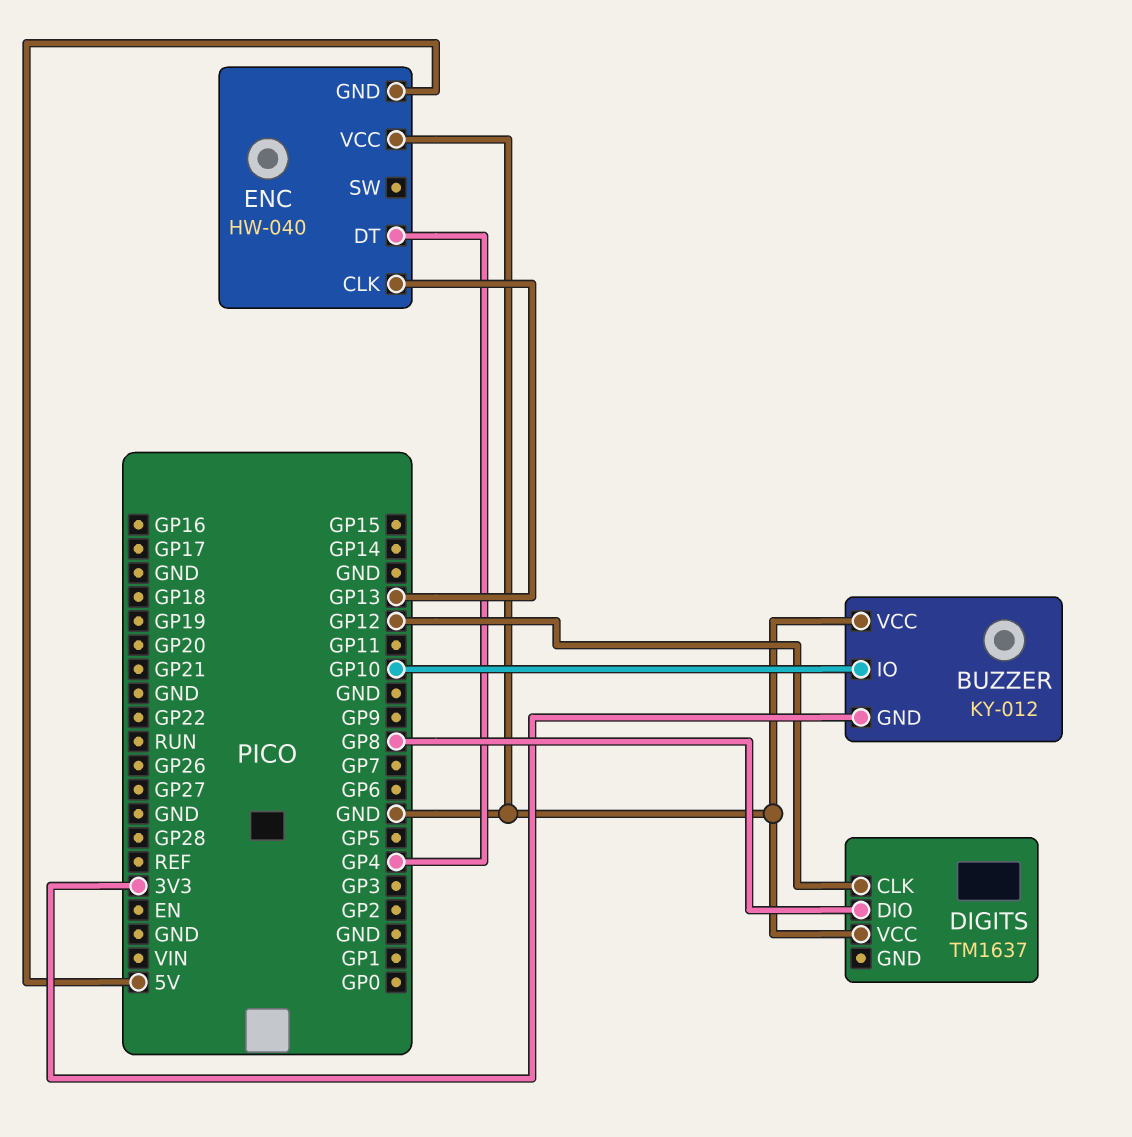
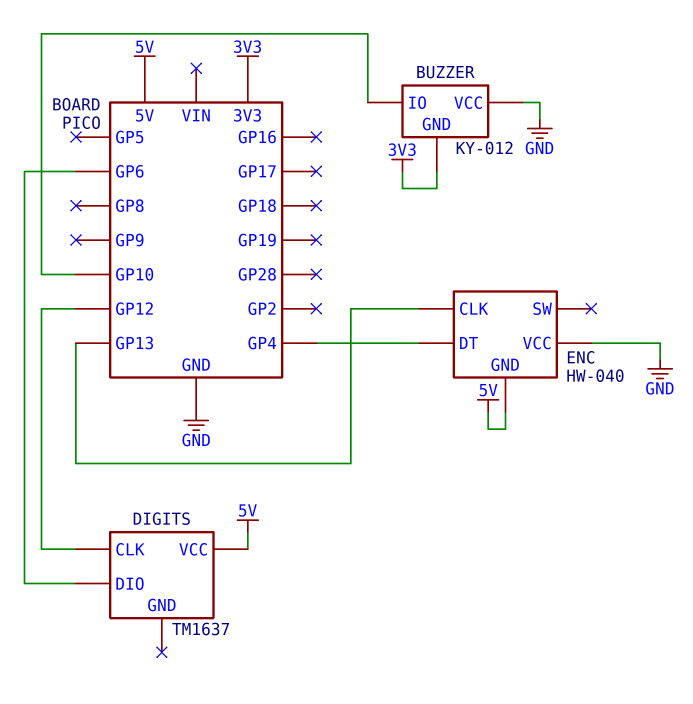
DIGITS pin DIO: GP8 -> GP6
DIGITS pin VCC: GND -> 5V

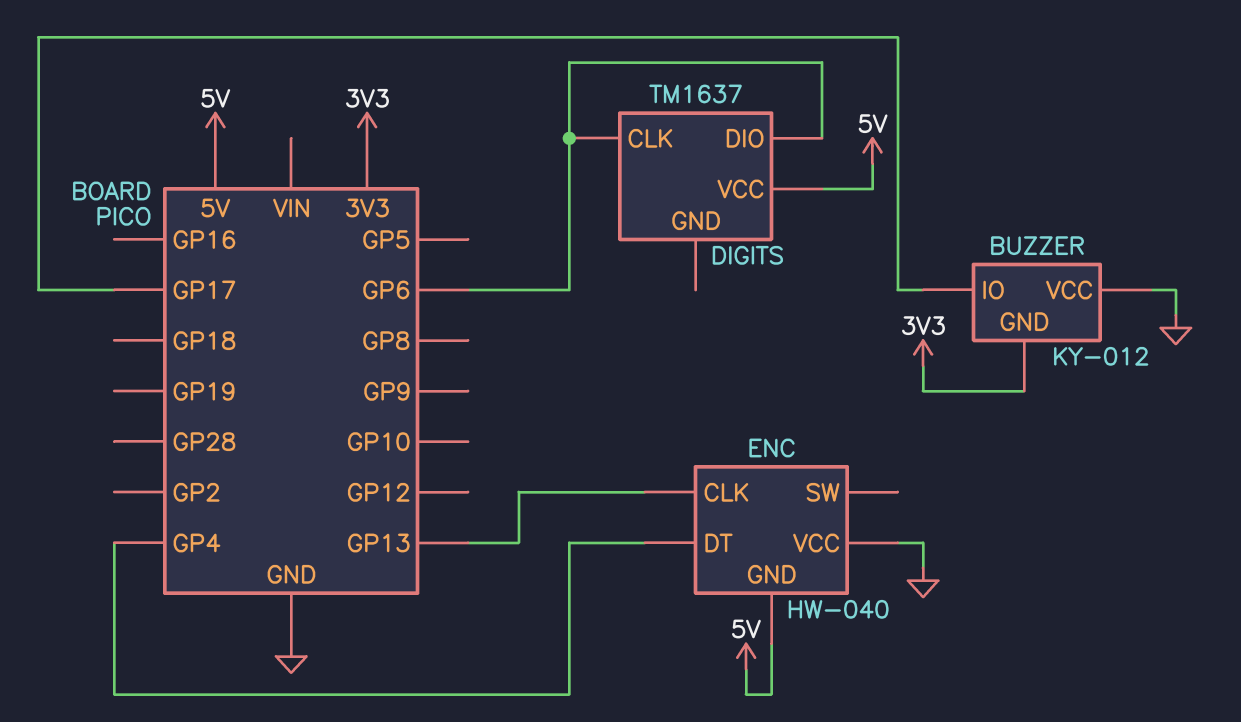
BUZZER pin IO: GP10 -> GP17
DIGITS pin CLK: GP12 -> GP6

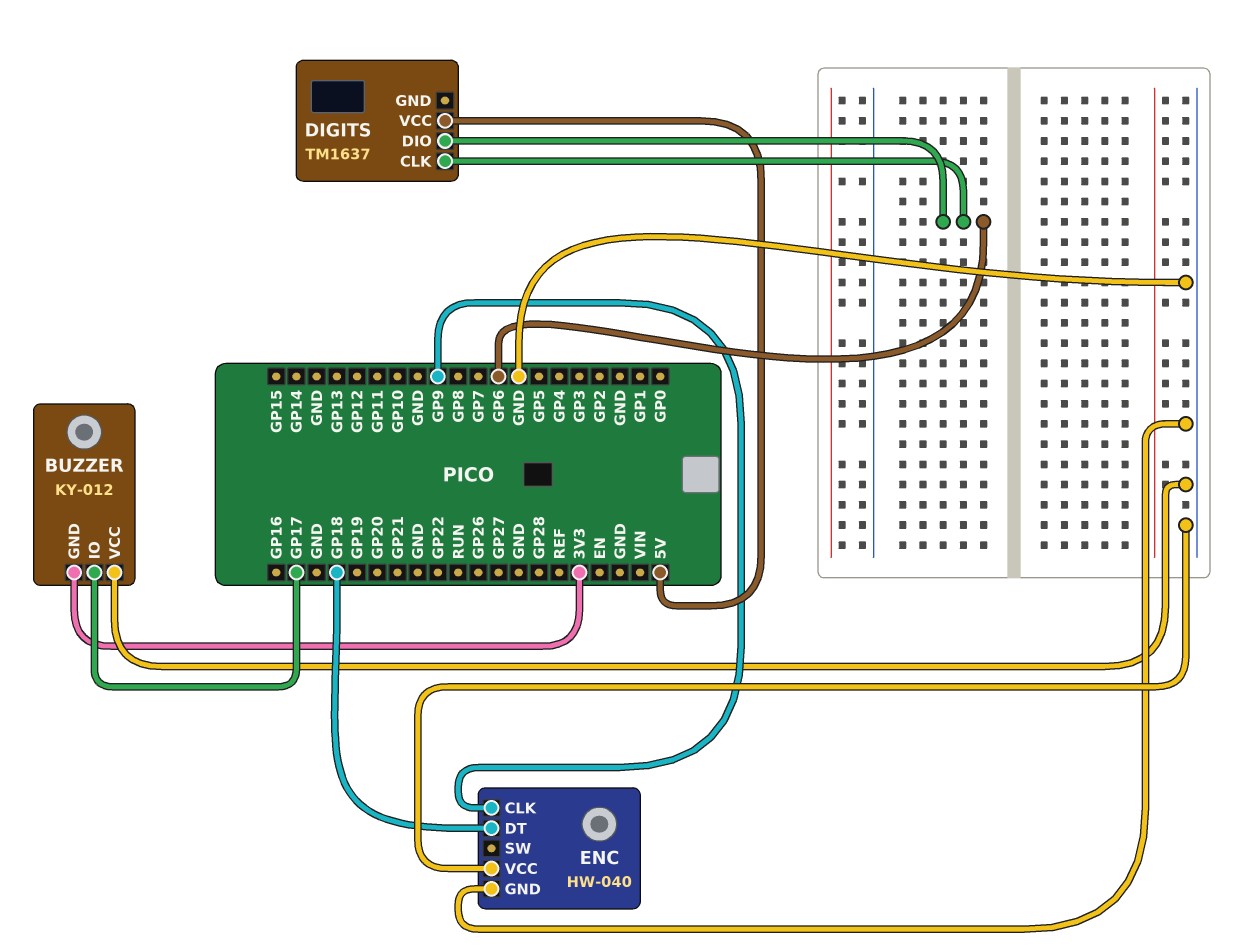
ENC pin CLK: GP13 -> GP9
ENC pin DT: GP4 -> GP18
ENC pin GND: 5V -> GND

